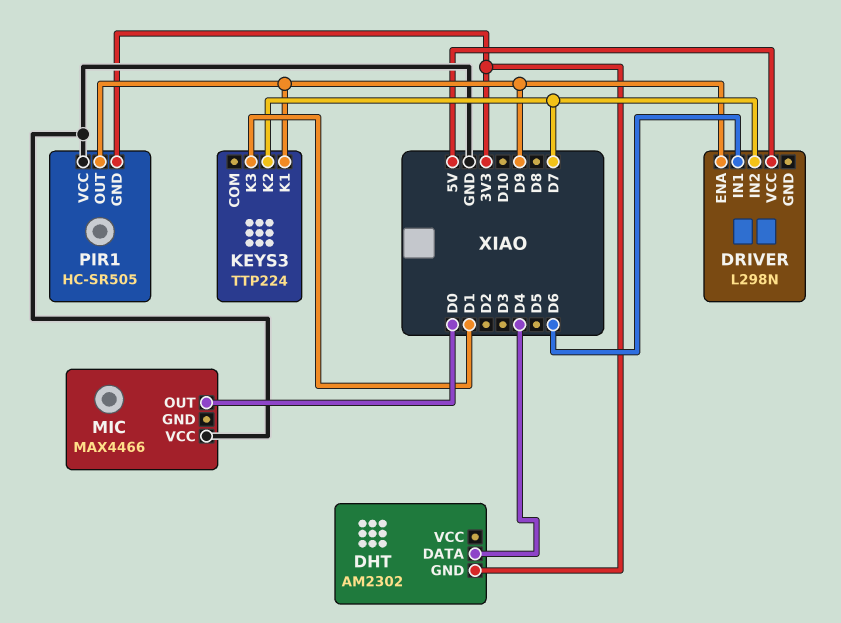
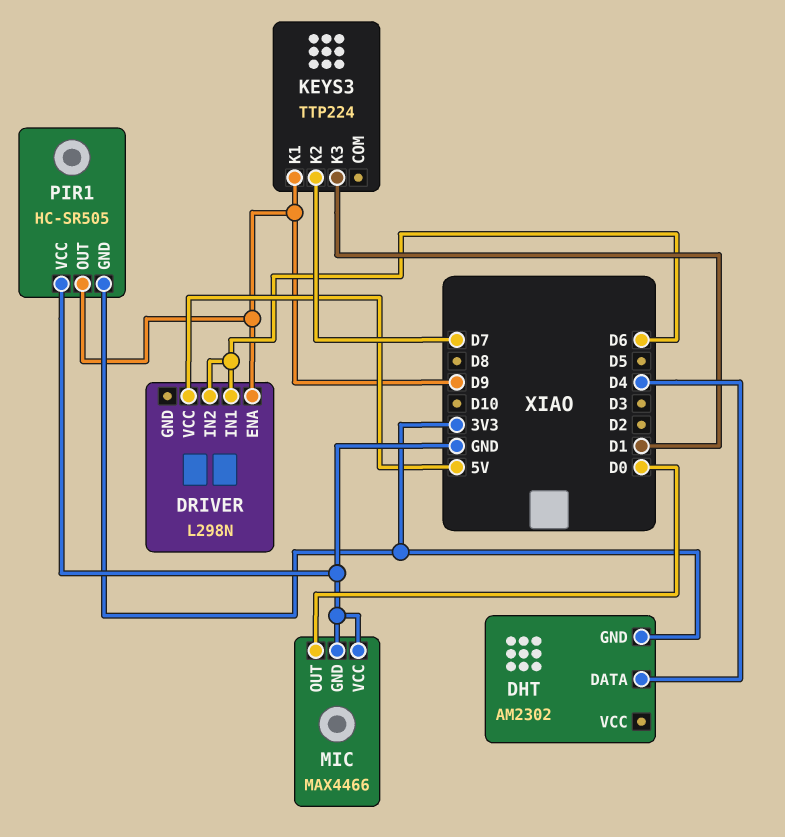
DRIVER pin IN2: D7 -> D6
MIC pin GND: none -> GND

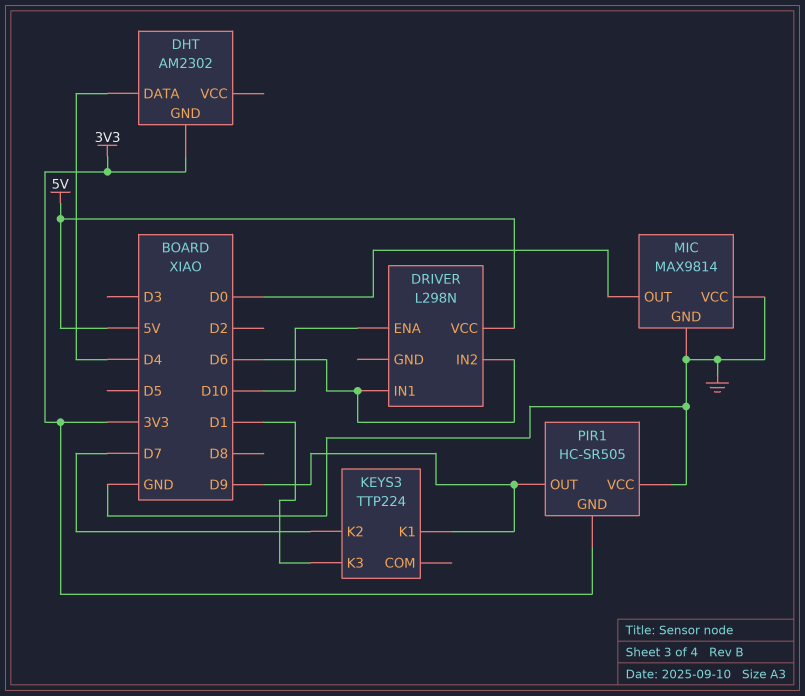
DRIVER pin ENA: D9 -> D10
MIC: MAX4466 -> MAX9814

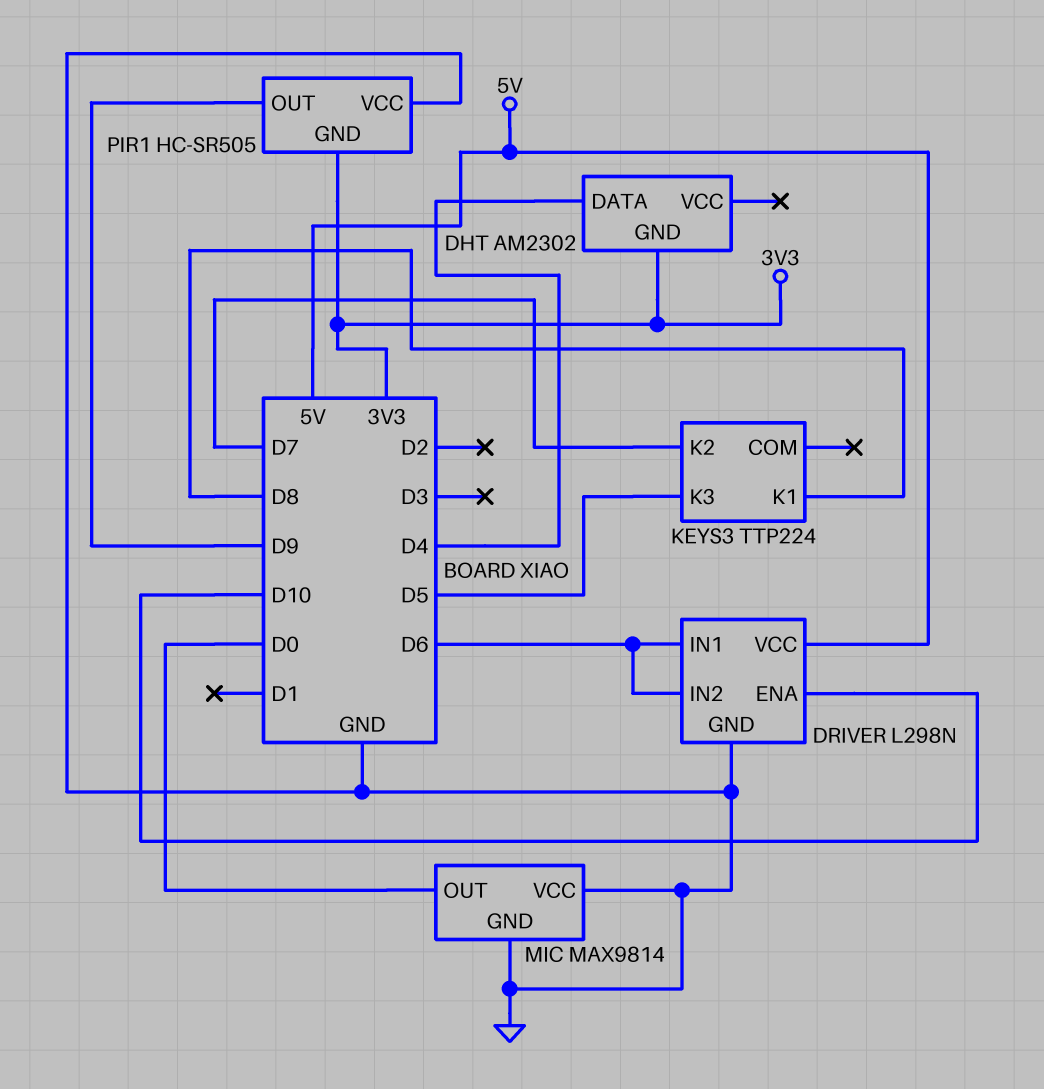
DRIVER pin GND: none -> GND
KEYS3 pin K1: D9 -> D8
KEYS3 pin K3: D1 -> D5

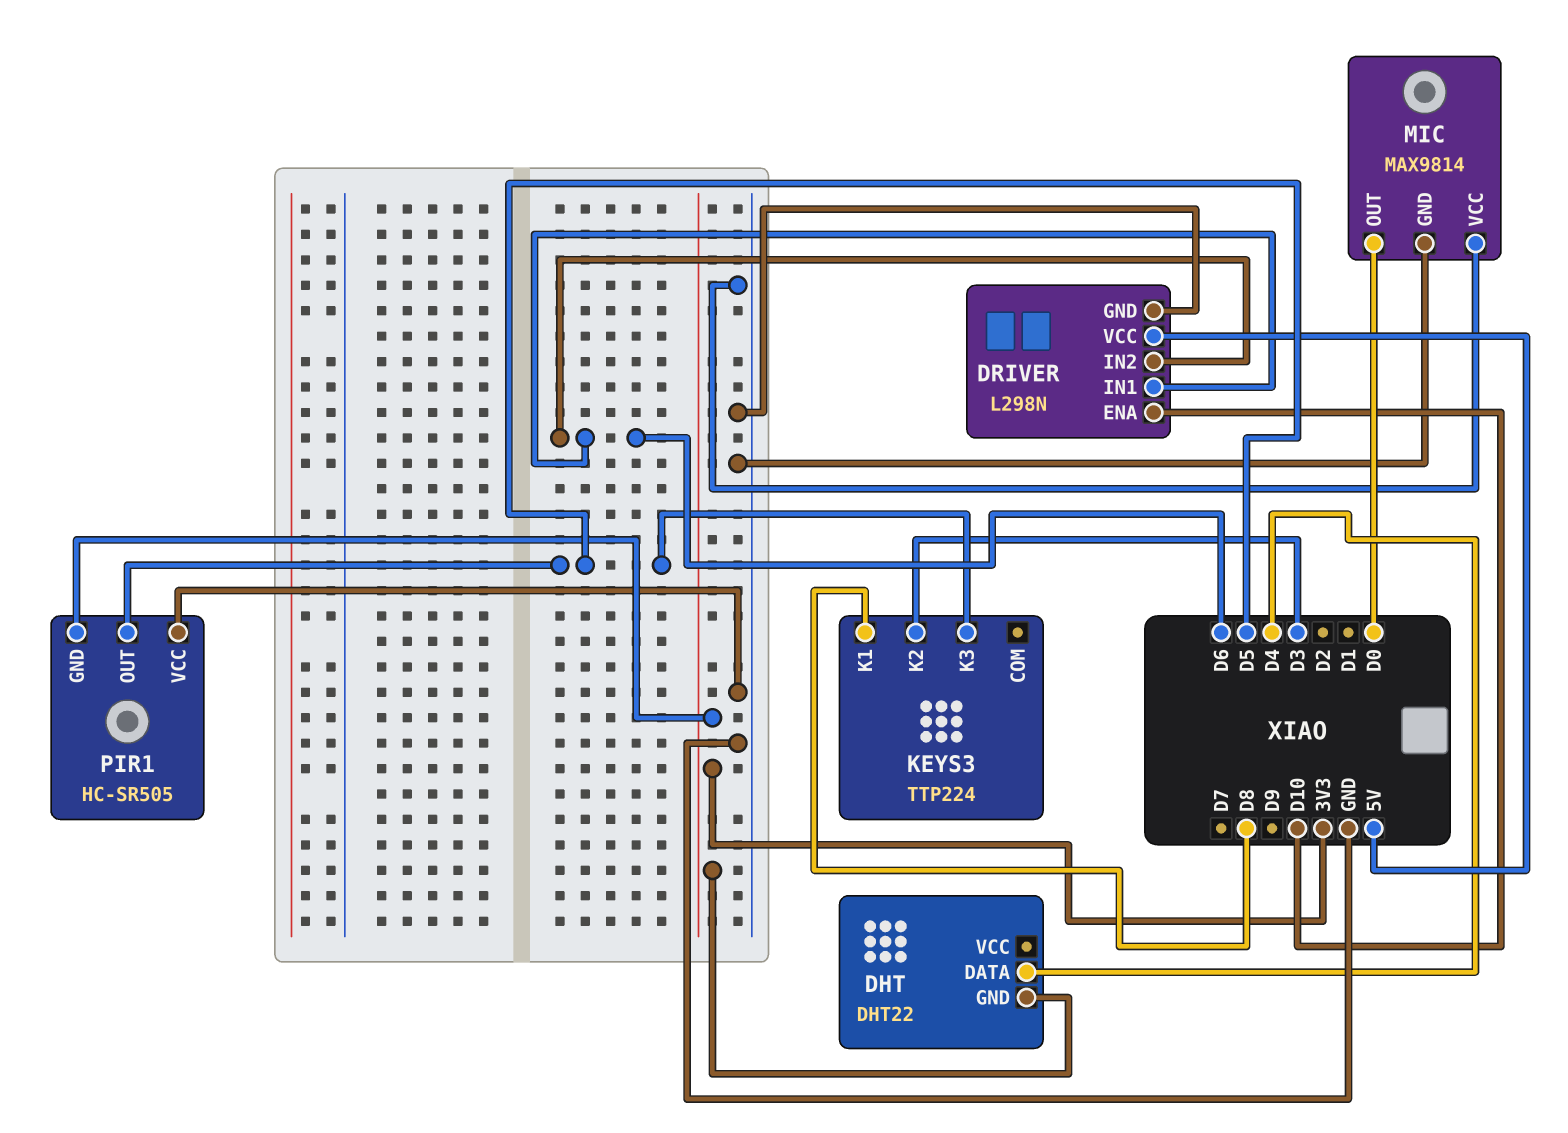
DHT: AM2302 -> DHT22
KEYS3 pin K2: D7 -> D3
PIR1 pin OUT: D9 -> D5

